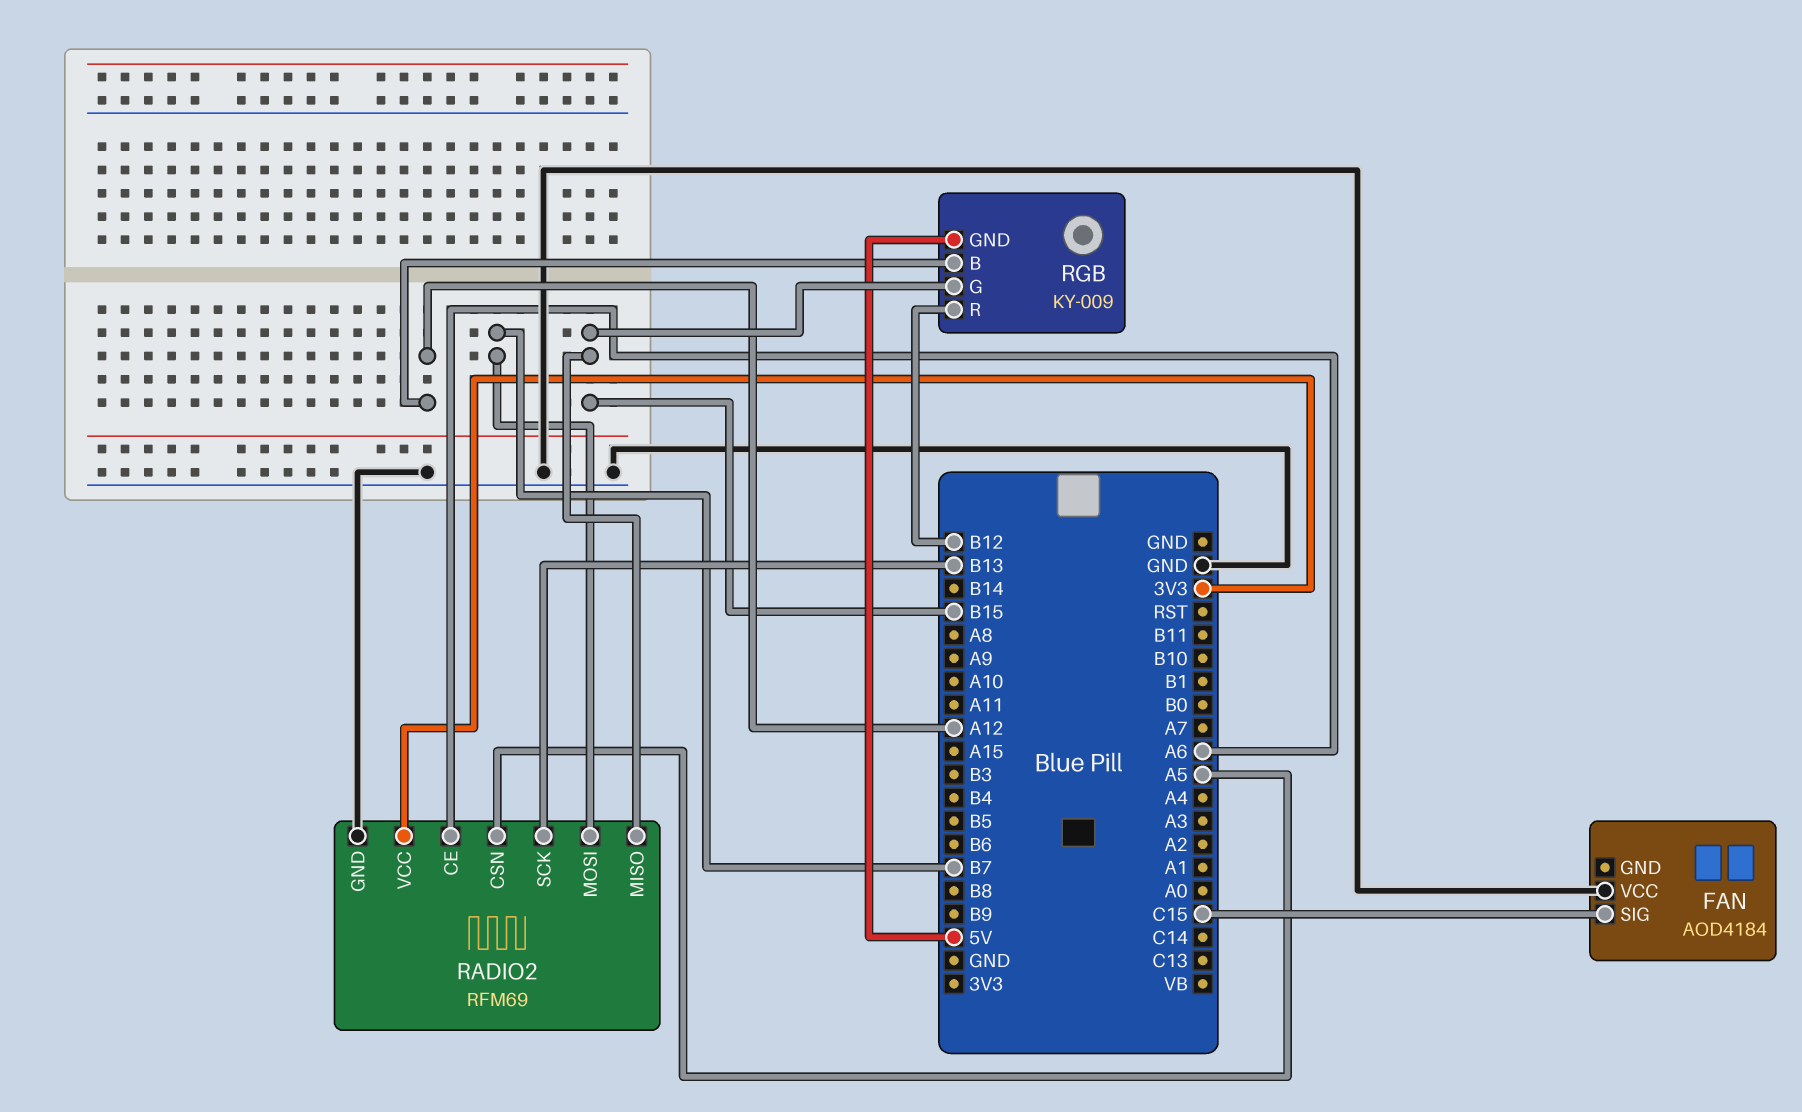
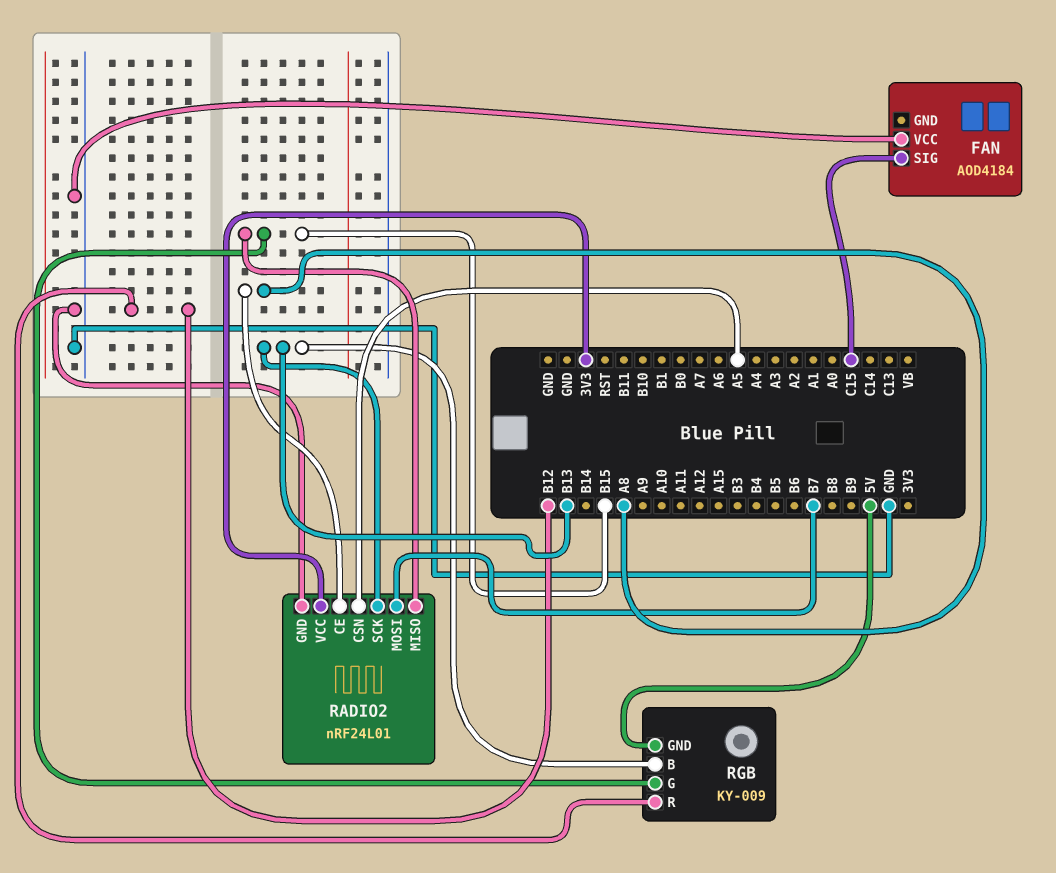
RADIO2: RFM69 -> nRF24L01
RADIO2 pin CE: A6 -> A8
RGB pin B: A12 -> B13

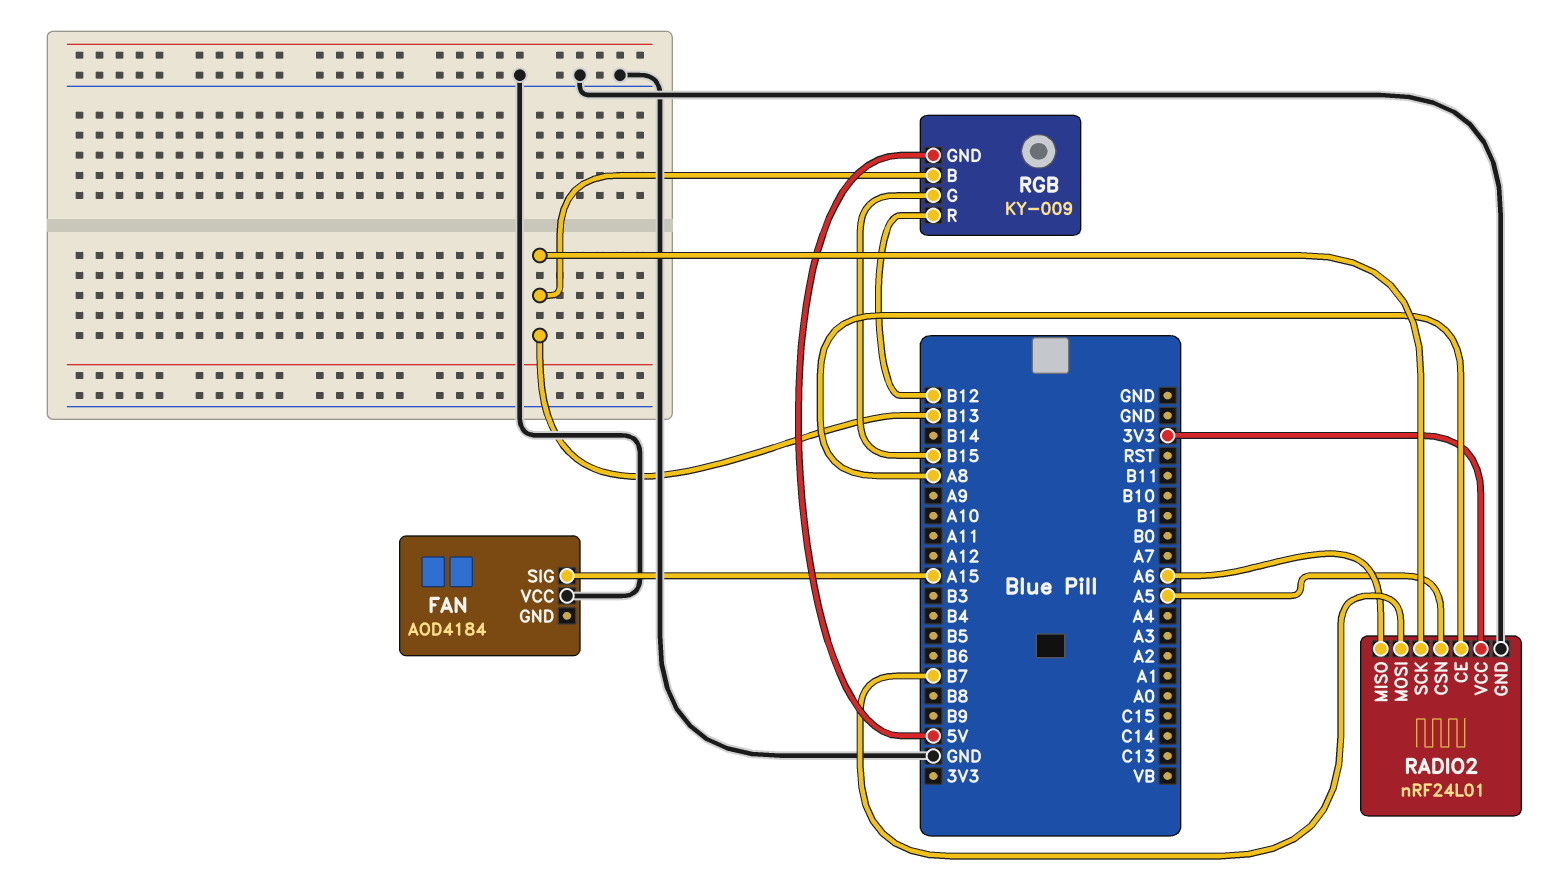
FAN pin SIG: C15 -> A15
RADIO2 pin MISO: B15 -> A6

